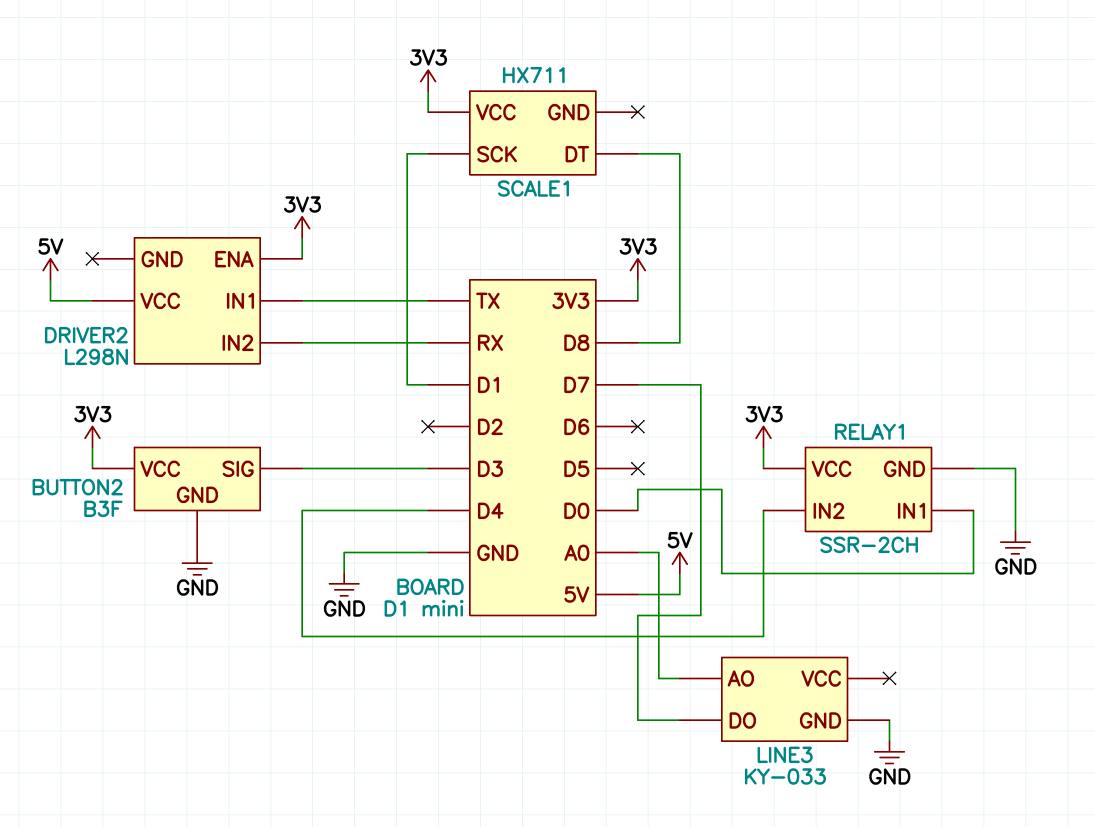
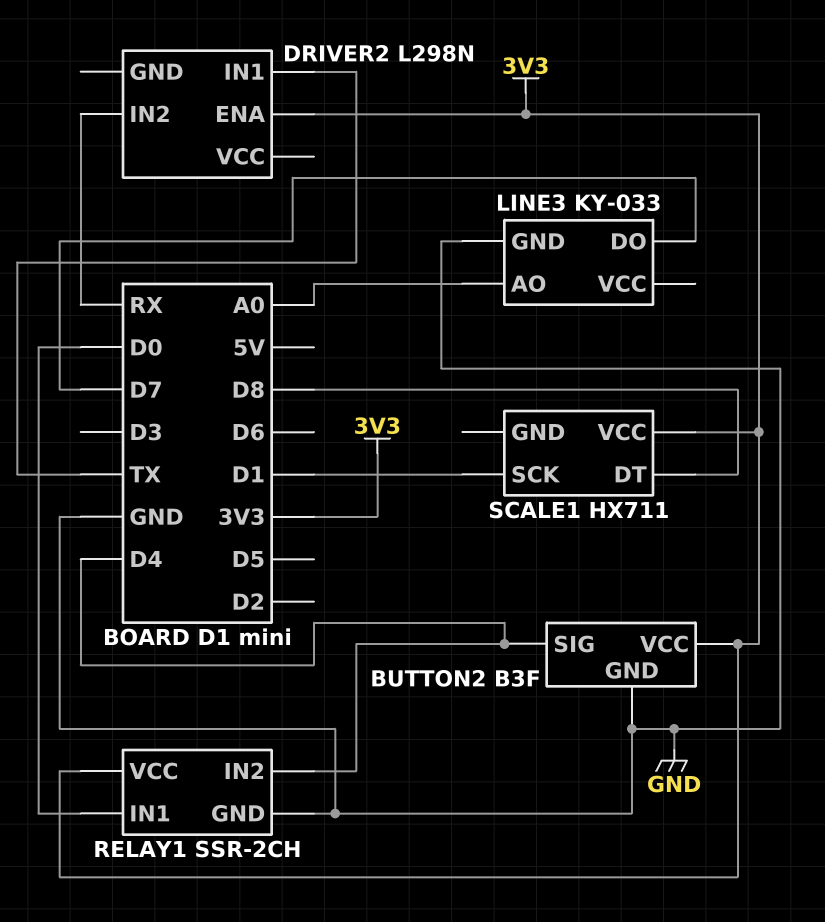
BUTTON2 pin SIG: D3 -> D4
DRIVER2 pin VCC: 5V -> none

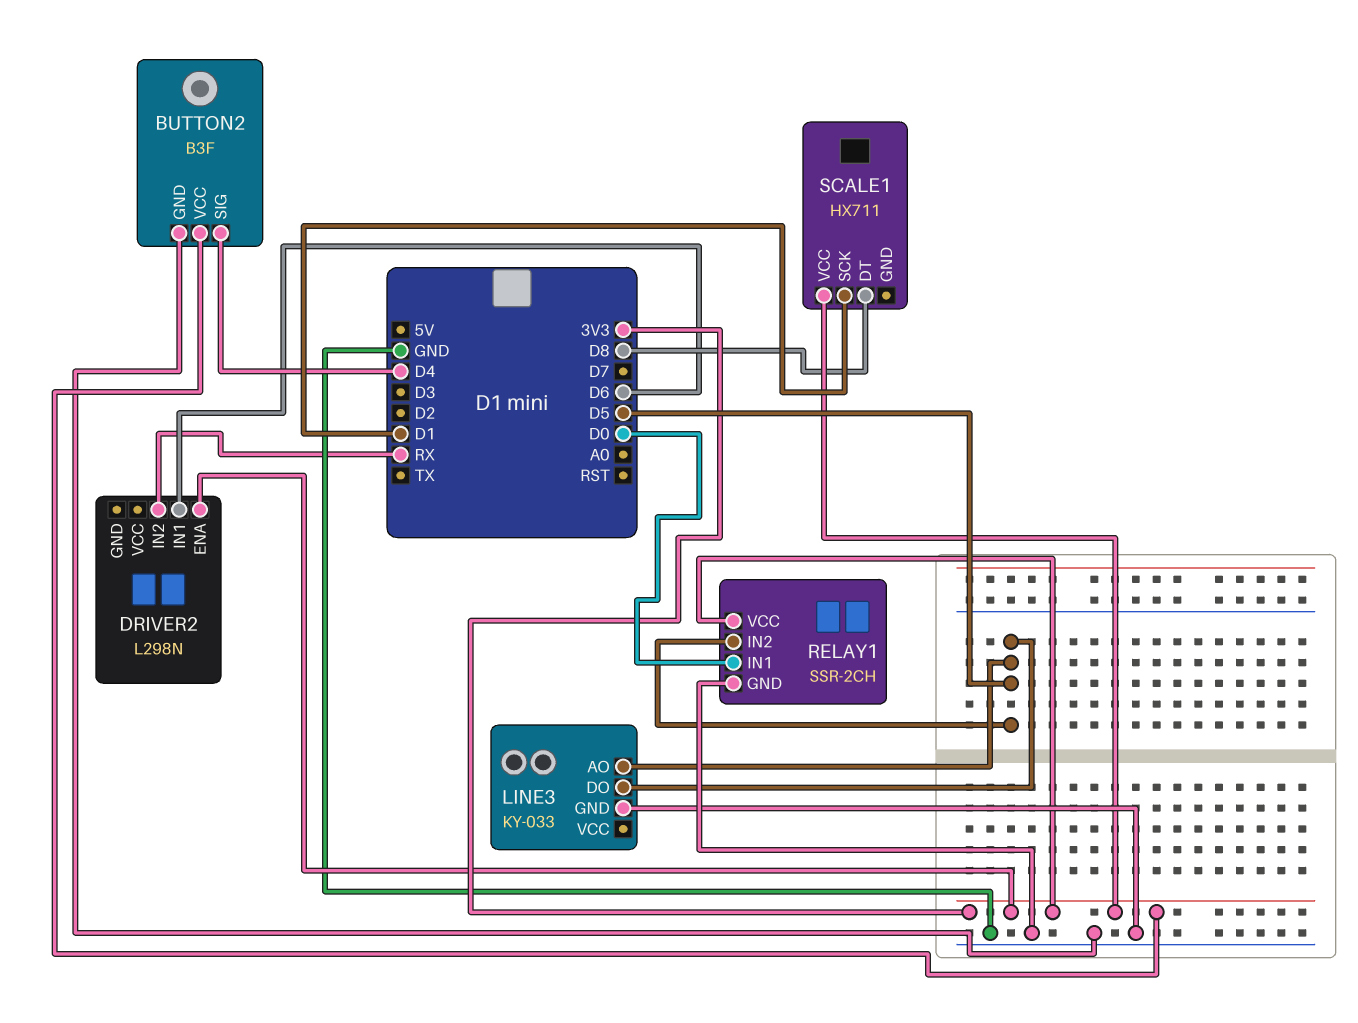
DRIVER2 pin IN1: TX -> D6
LINE3 pin AO: A0 -> D5
LINE3 pin DO: D7 -> D5
RELAY1 pin IN2: D4 -> D5

